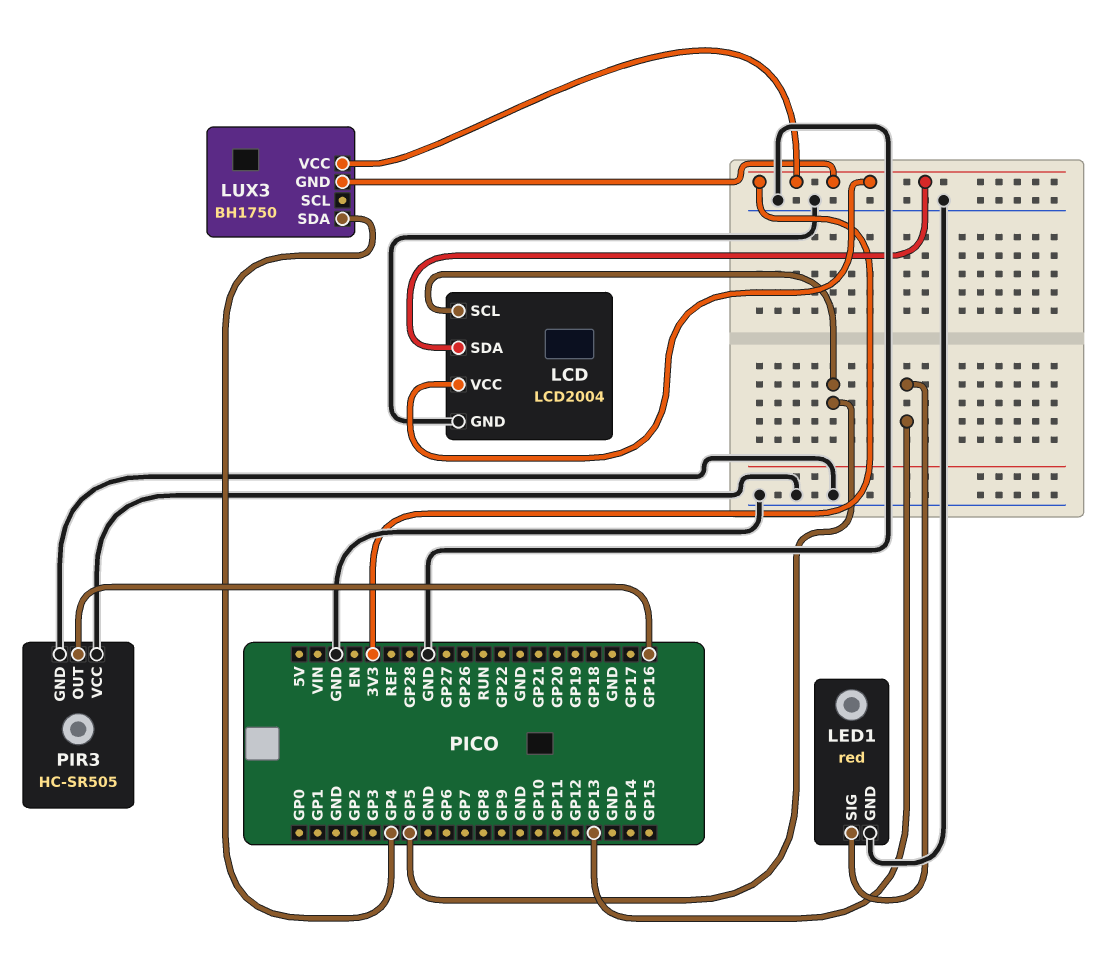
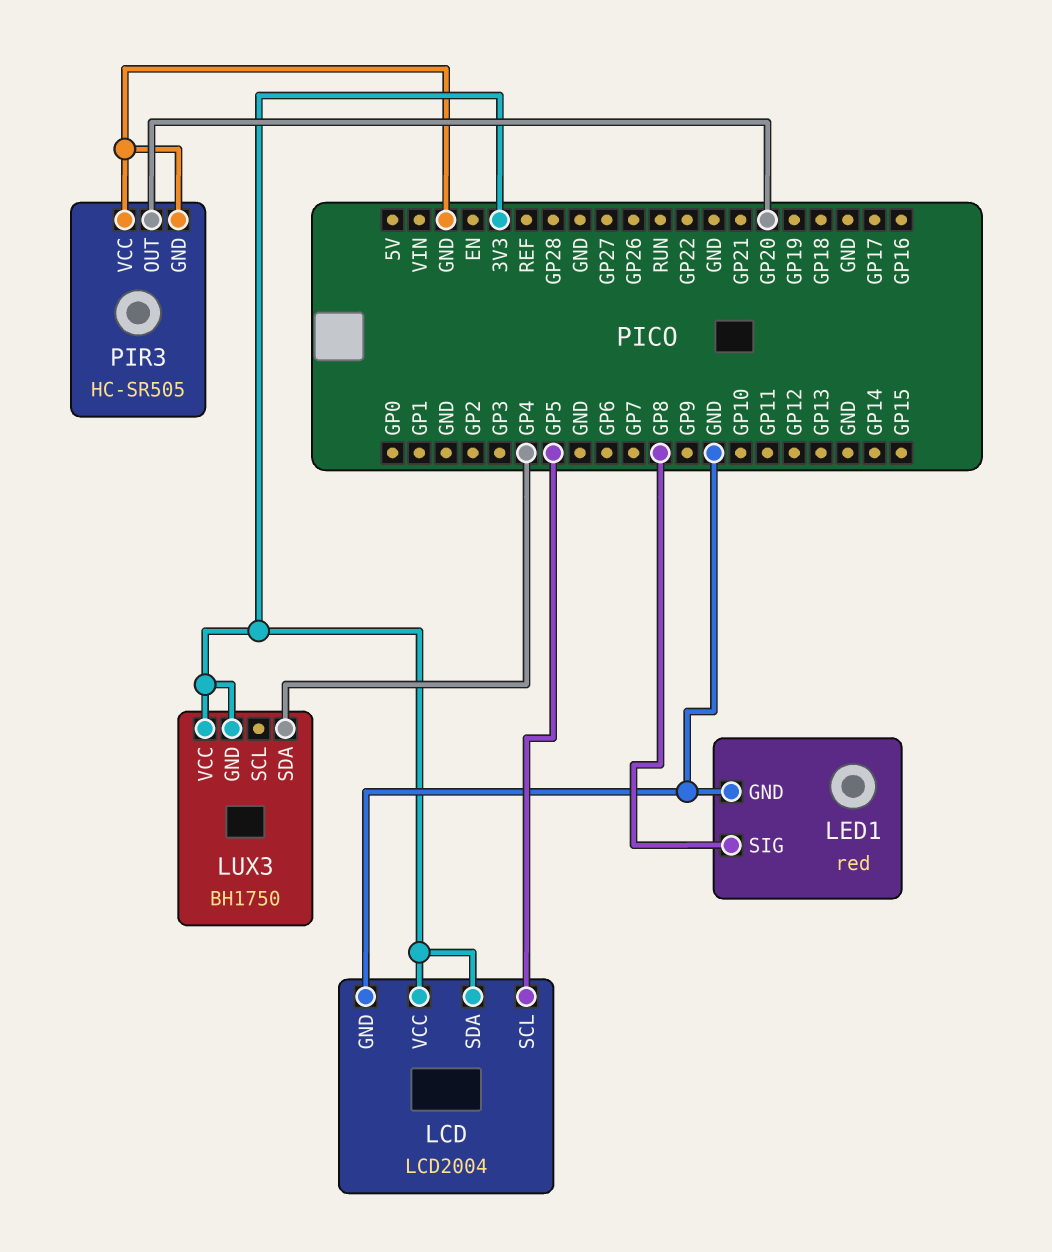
LED1 pin SIG: GP13 -> GP8
PIR3 pin OUT: GP16 -> GP20

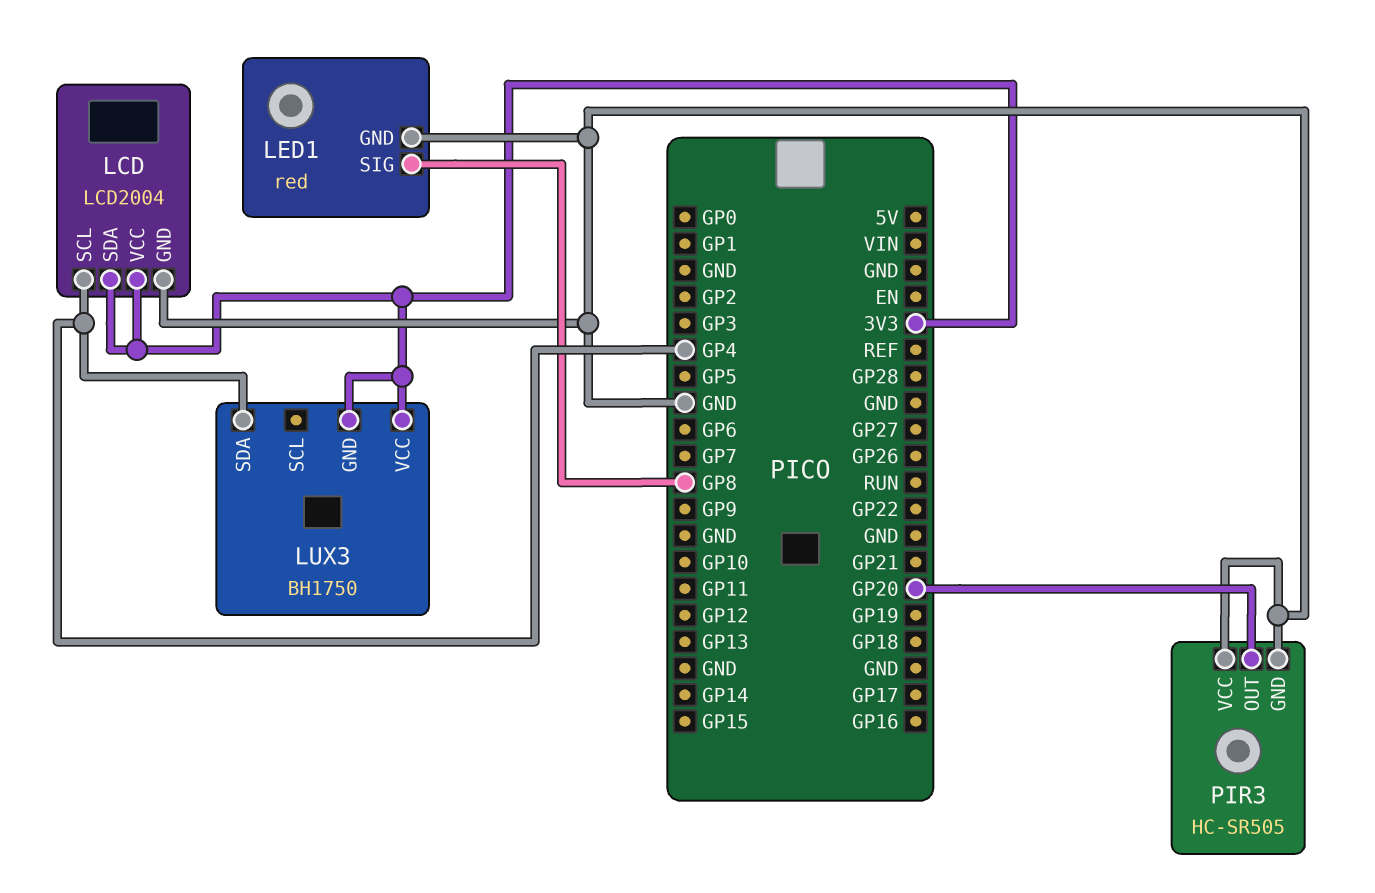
LCD pin SCL: GP5 -> GP4

